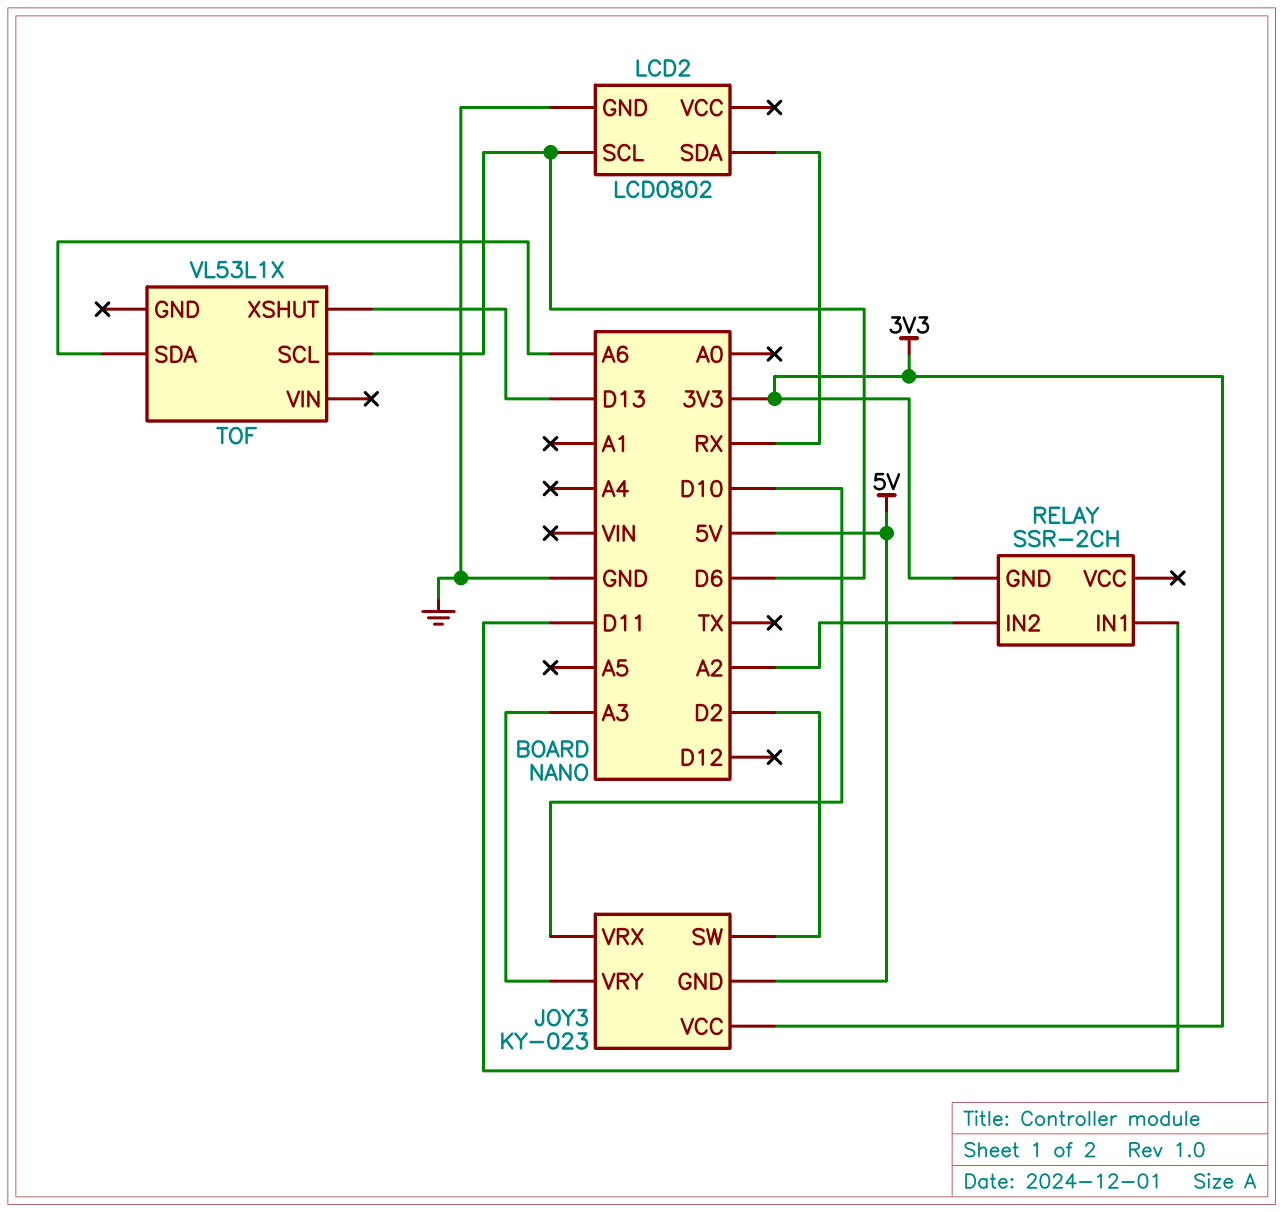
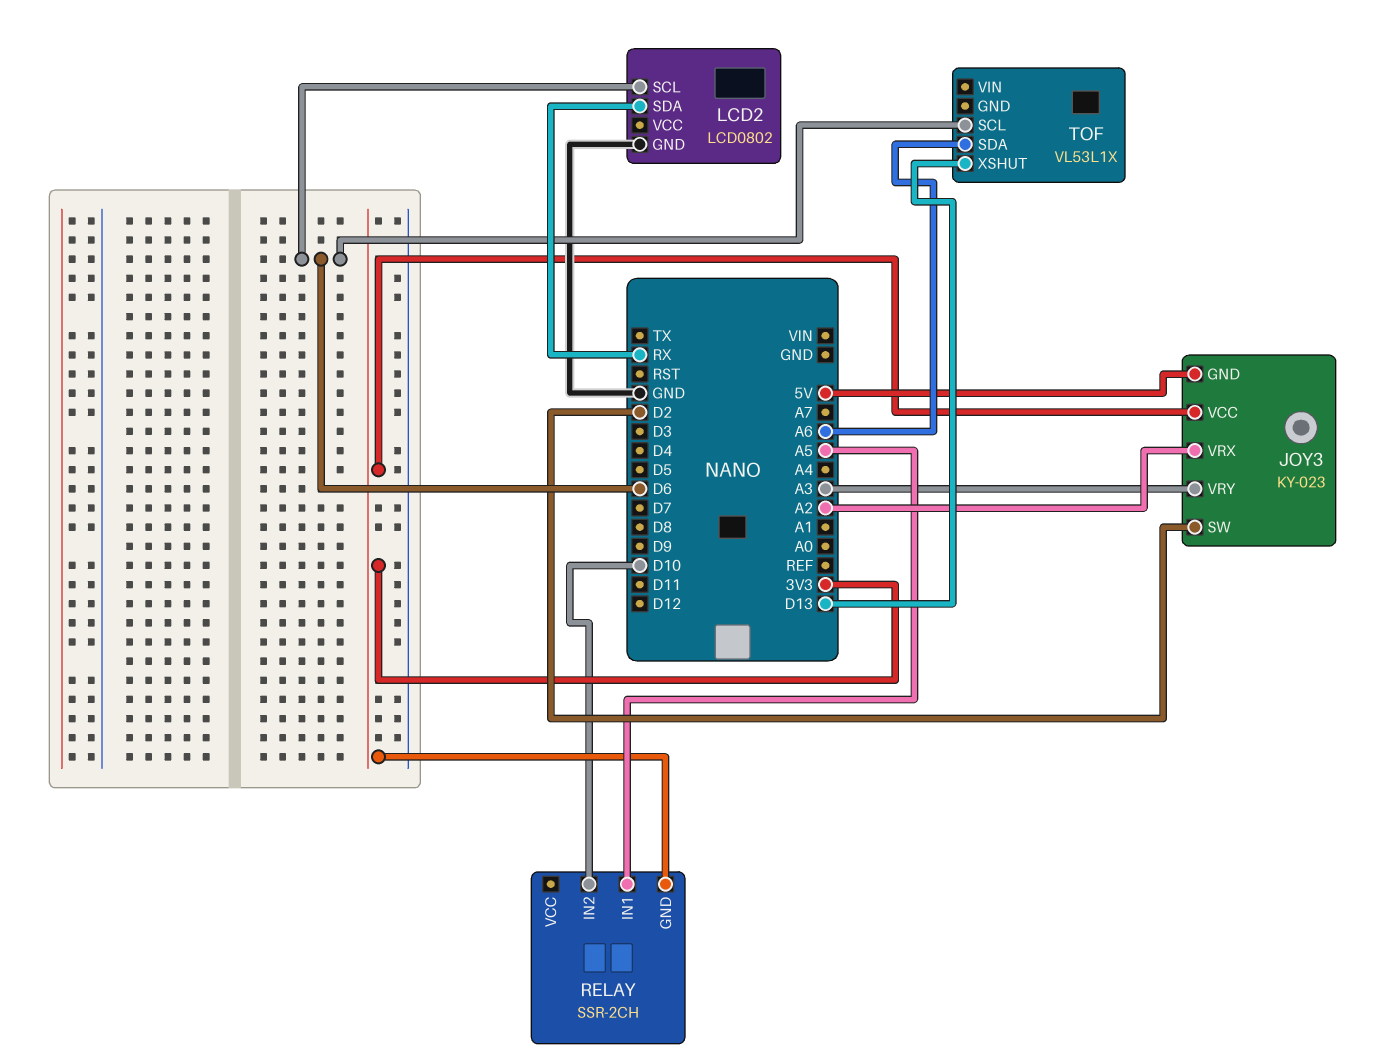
JOY3 pin VRX: D10 -> A2
RELAY pin IN1: D11 -> A5
RELAY pin IN2: A2 -> D10

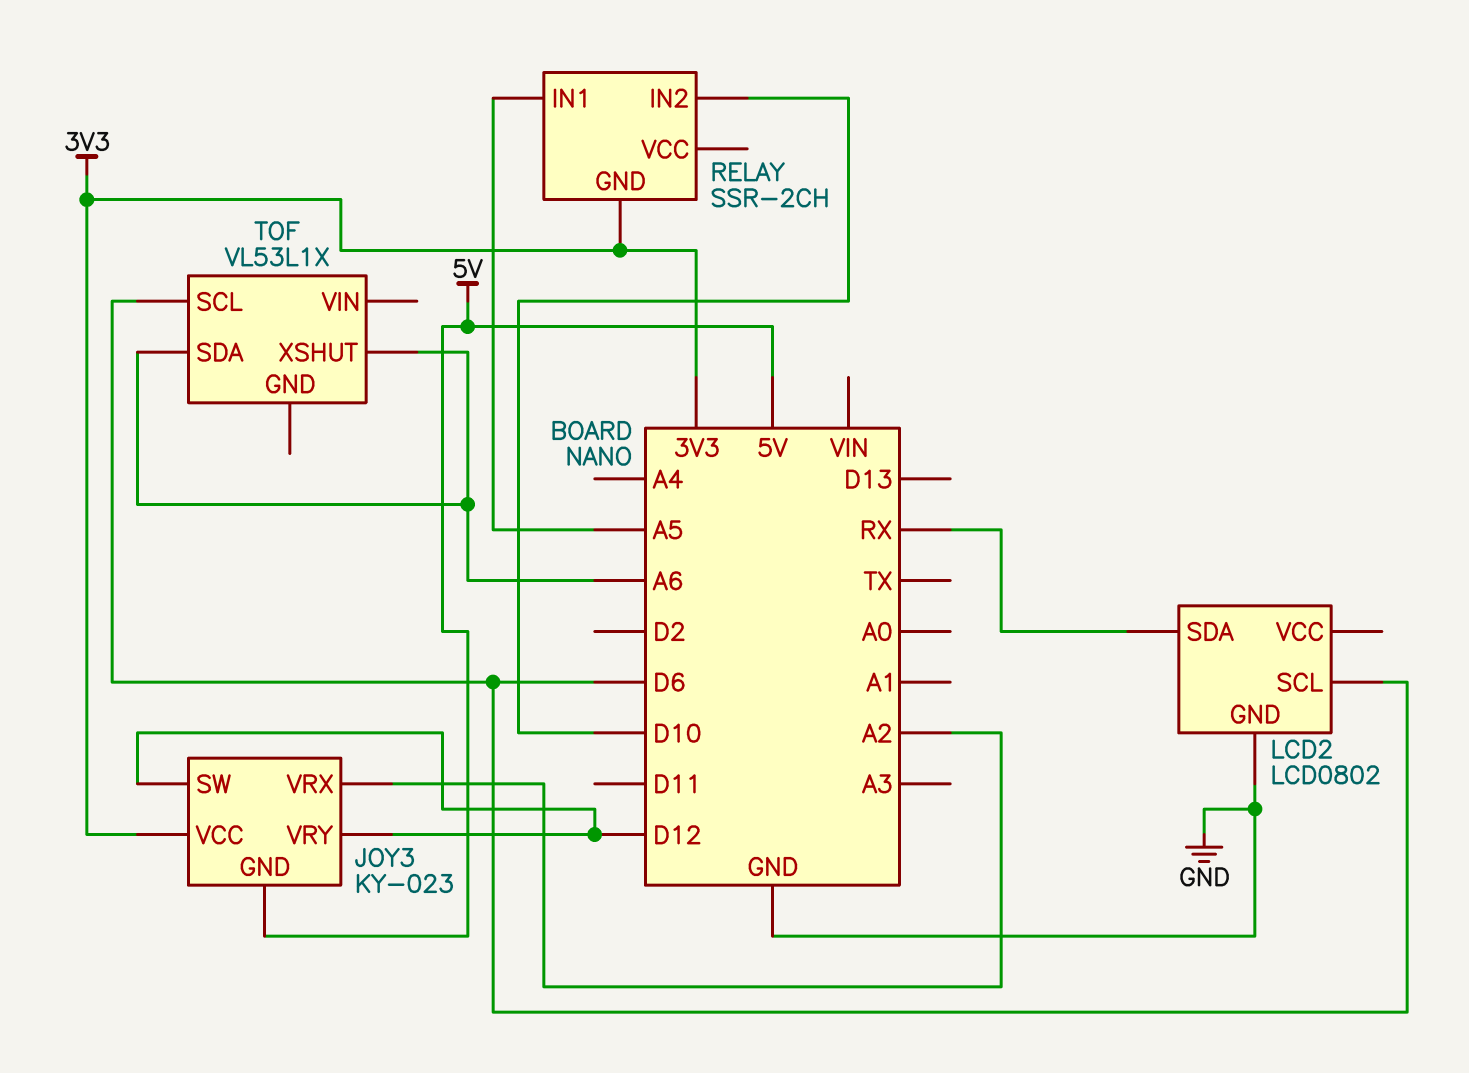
JOY3 pin SW: D2 -> D12
JOY3 pin VRY: A3 -> D12
TOF pin XSHUT: D13 -> A6

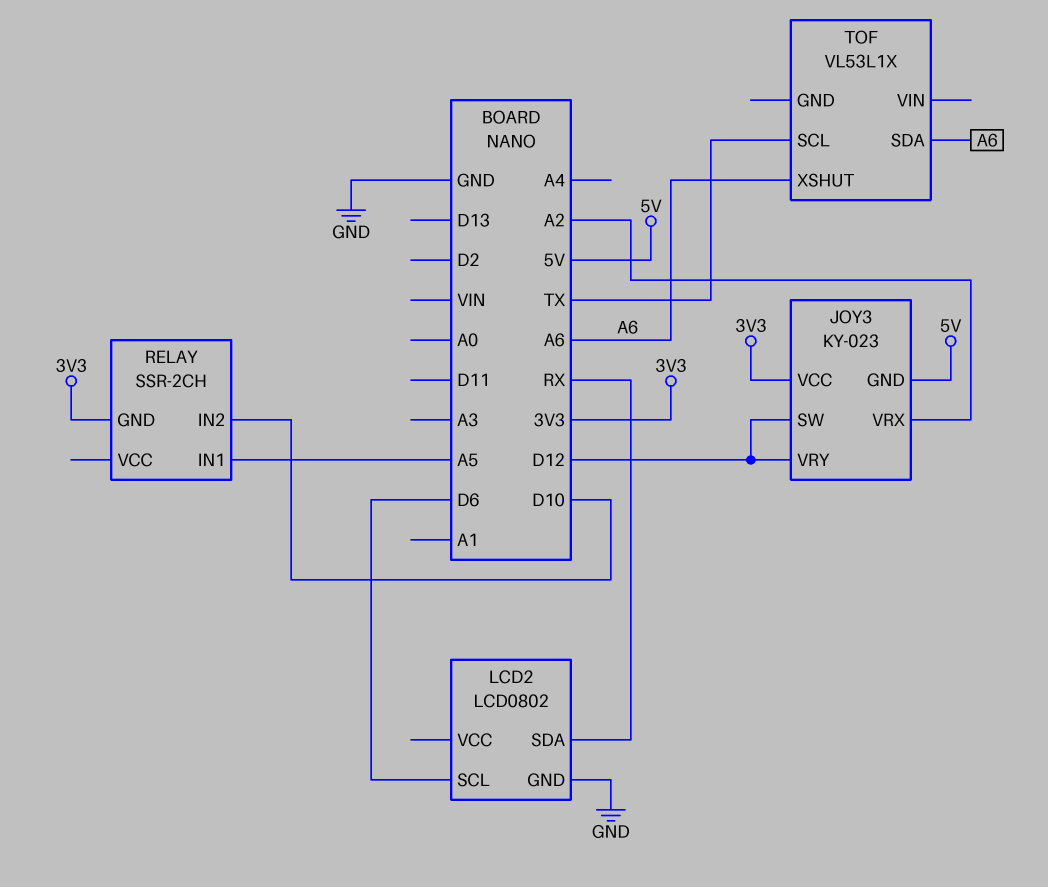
TOF pin SCL: D6 -> TX

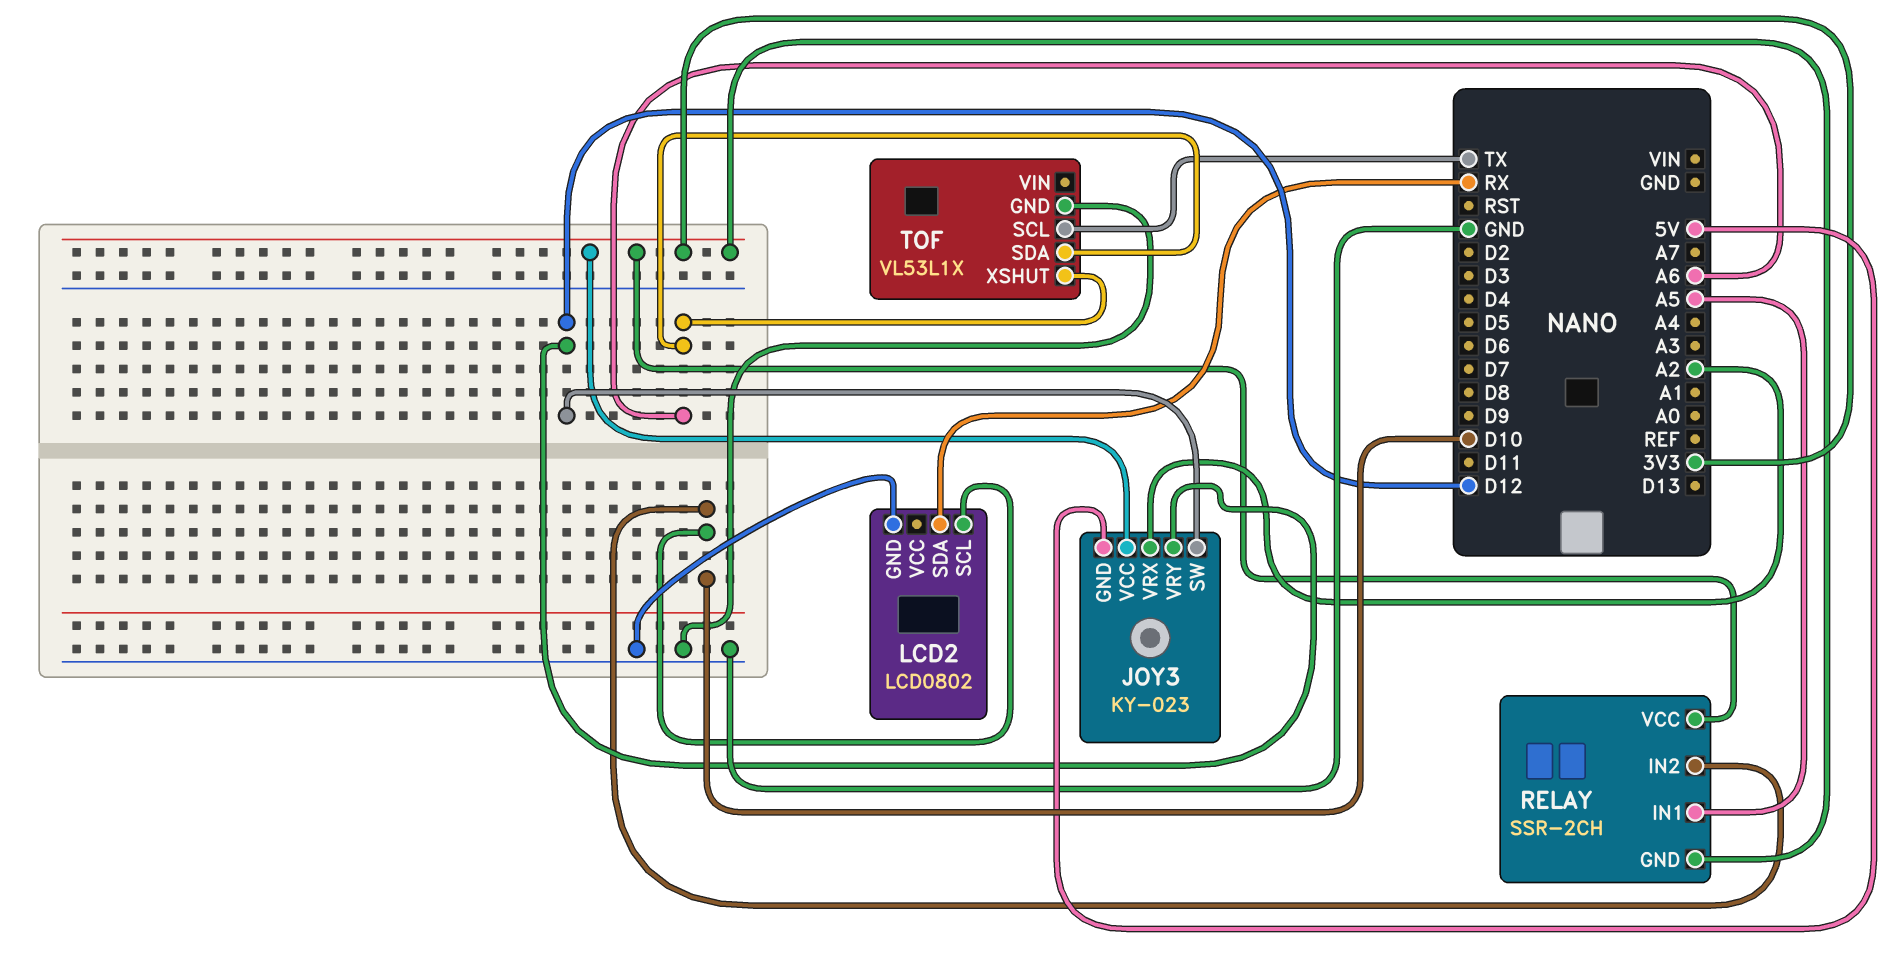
LCD2 pin SCL: D6 -> D10
RELAY pin VCC: none -> 3V3
TOF pin GND: none -> GND

